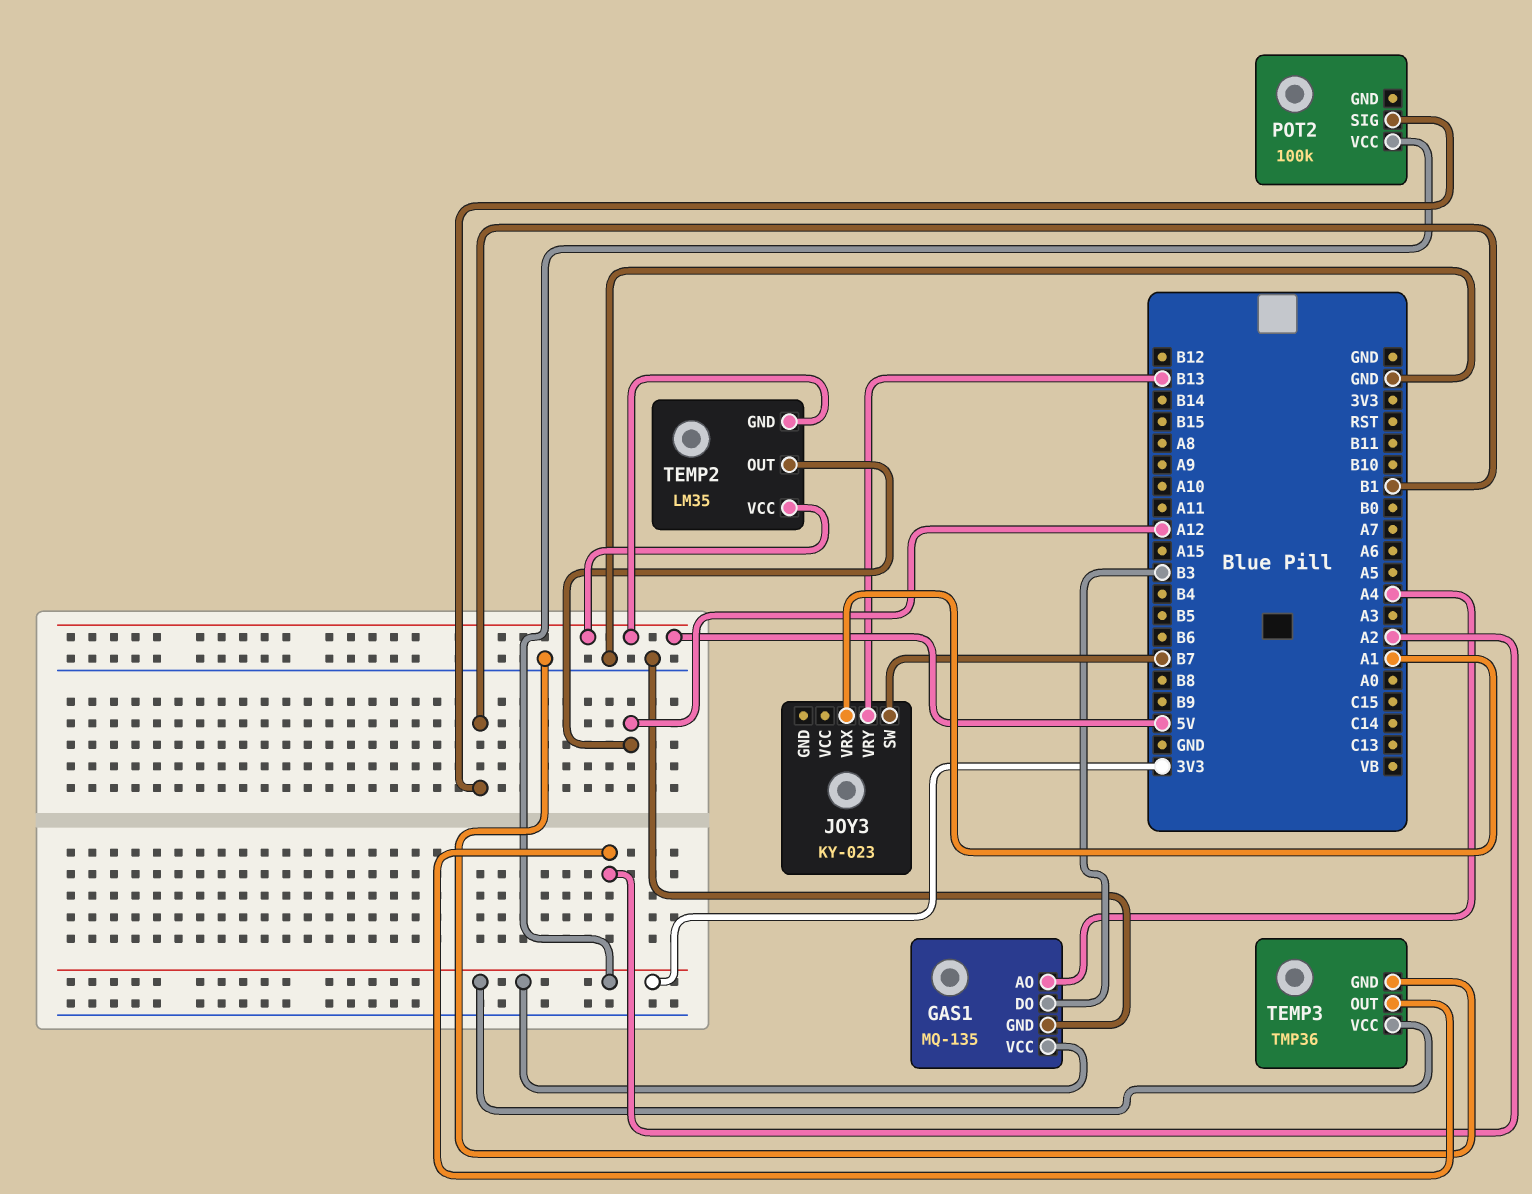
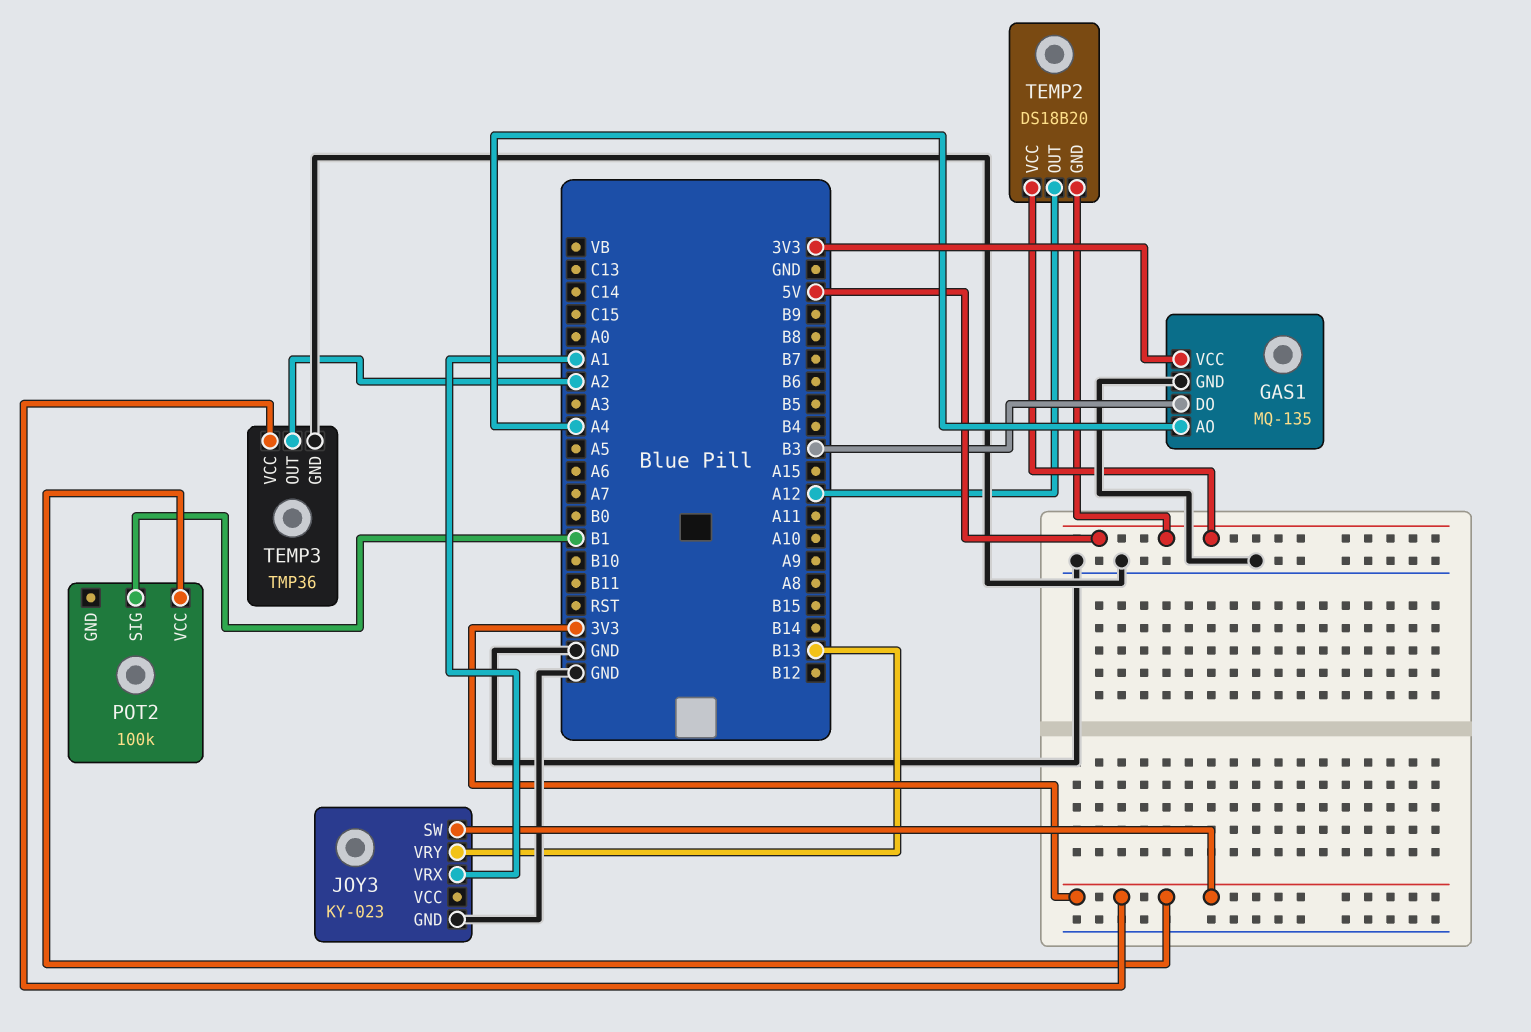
JOY3 pin GND: none -> GND
JOY3 pin SW: B7 -> 3V3
TEMP2: LM35 -> DS18B20

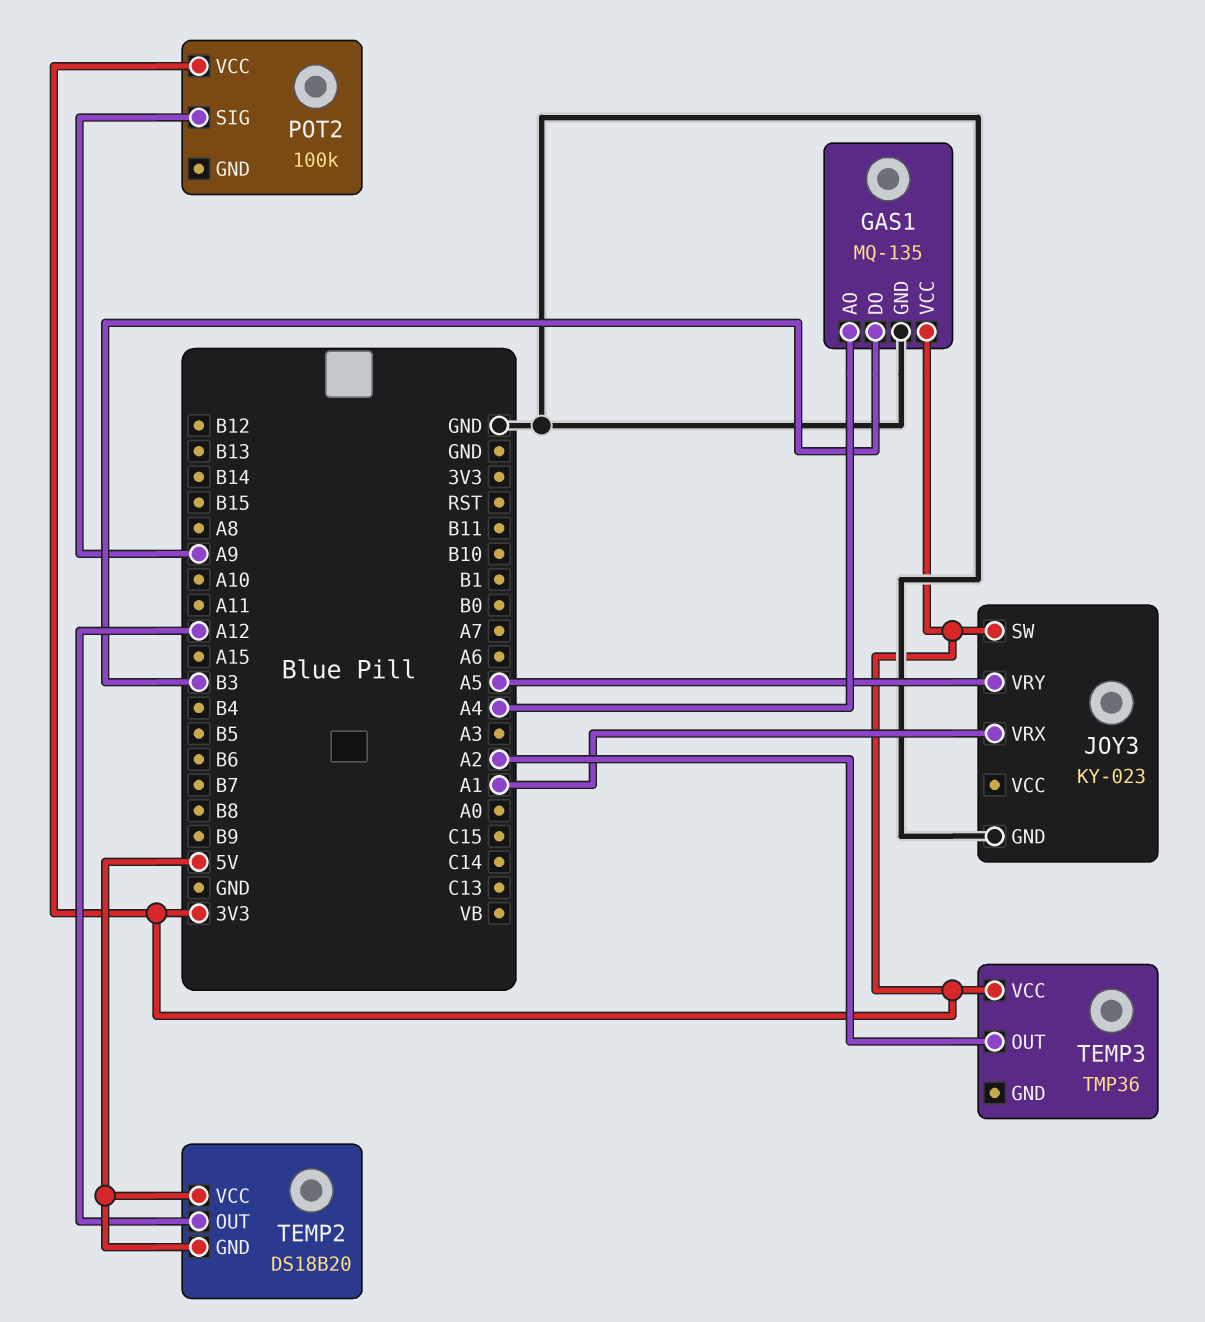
JOY3 pin VRY: B13 -> A5
POT2 pin SIG: B1 -> A9
TEMP3 pin GND: GND -> none

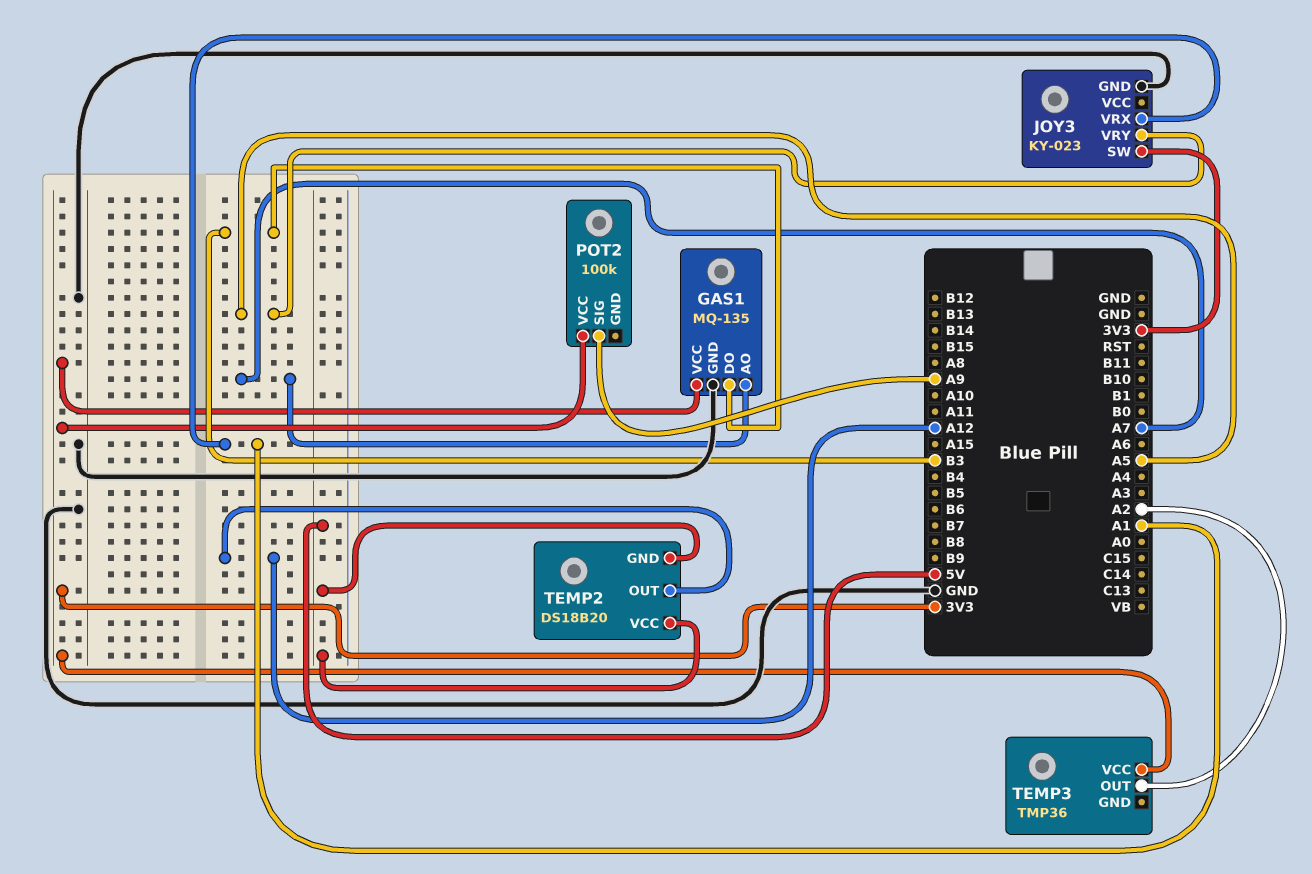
GAS1 pin AO: A4 -> A7

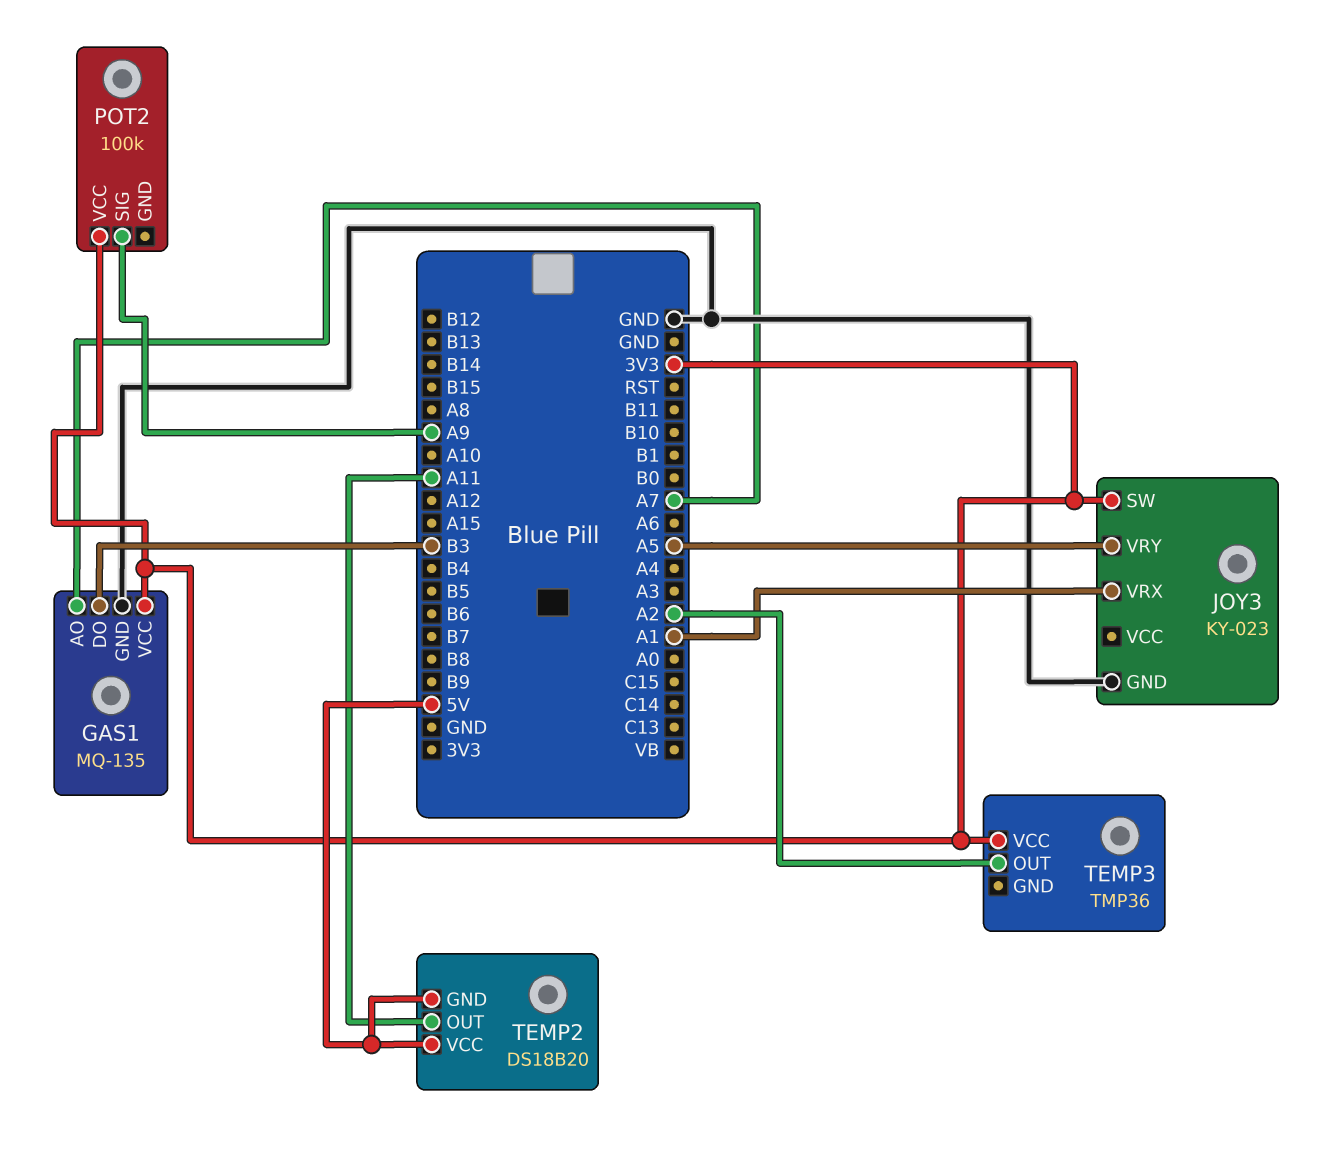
TEMP2 pin OUT: A12 -> A11

